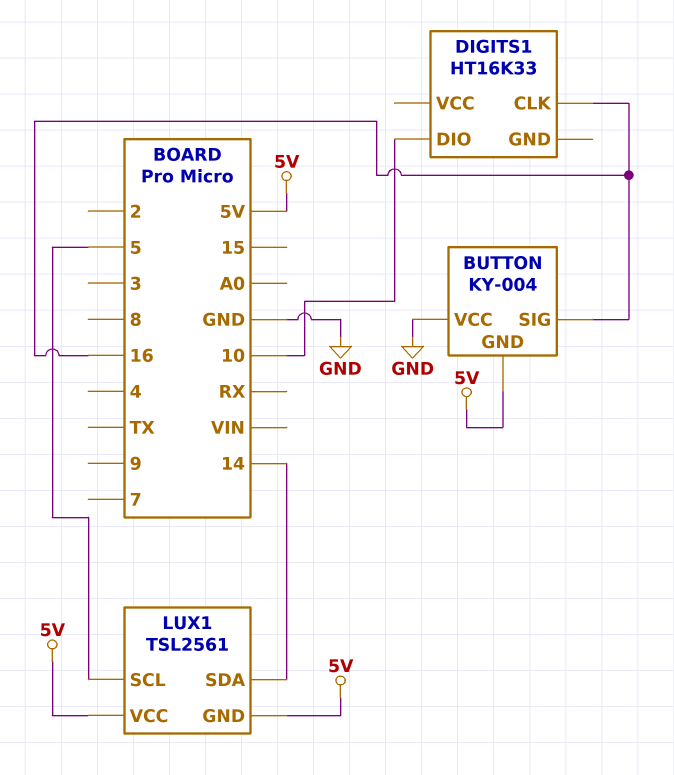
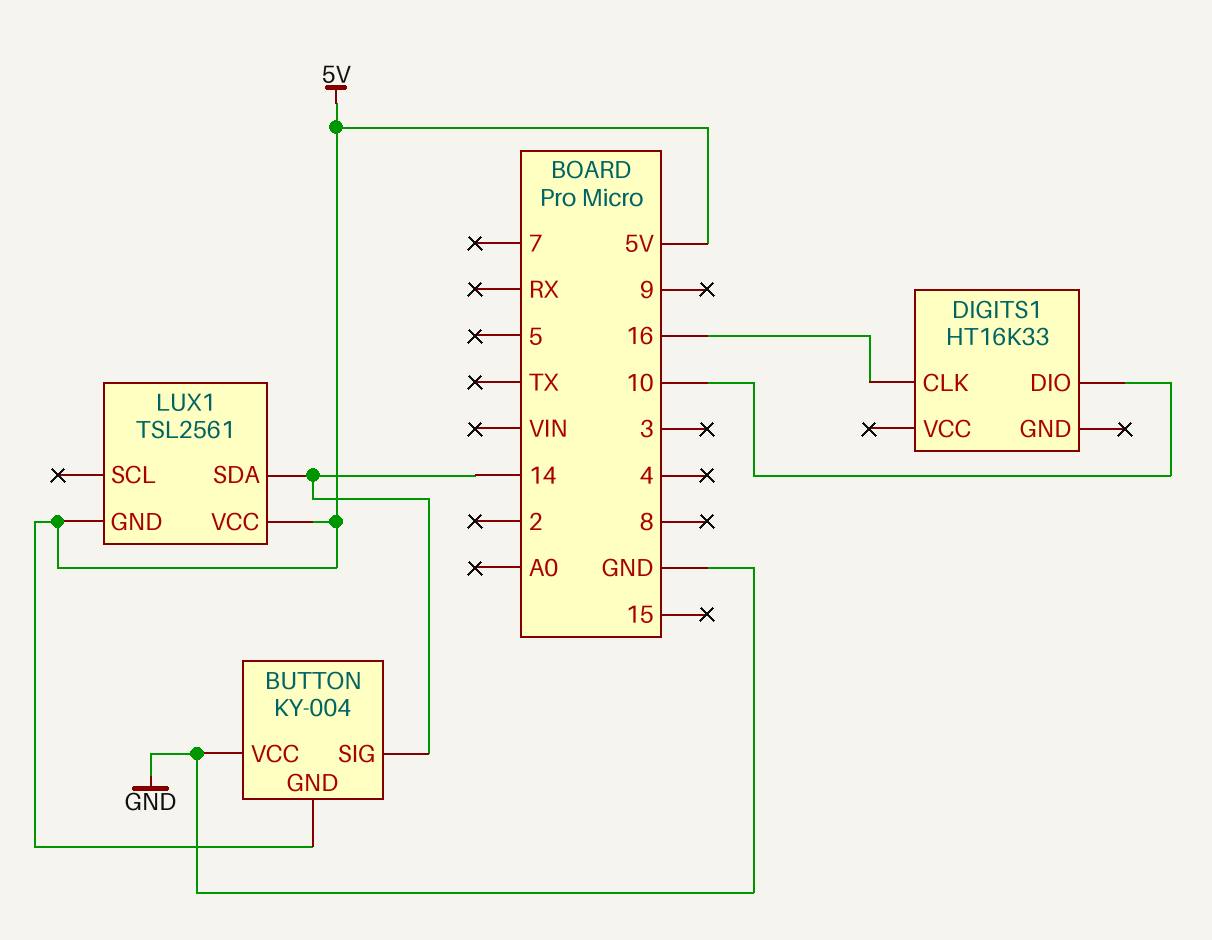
BUTTON pin SIG: 16 -> 14
LUX1 pin SCL: 5 -> none

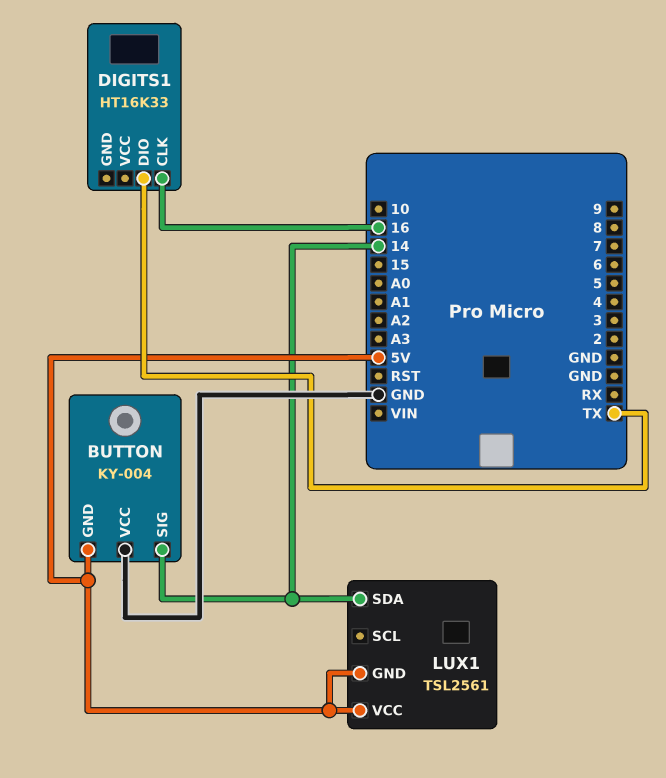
DIGITS1 pin DIO: 10 -> TX

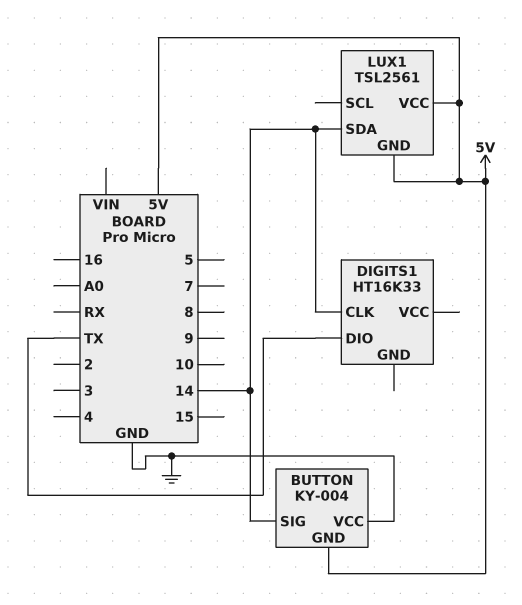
DIGITS1 pin CLK: 16 -> 14

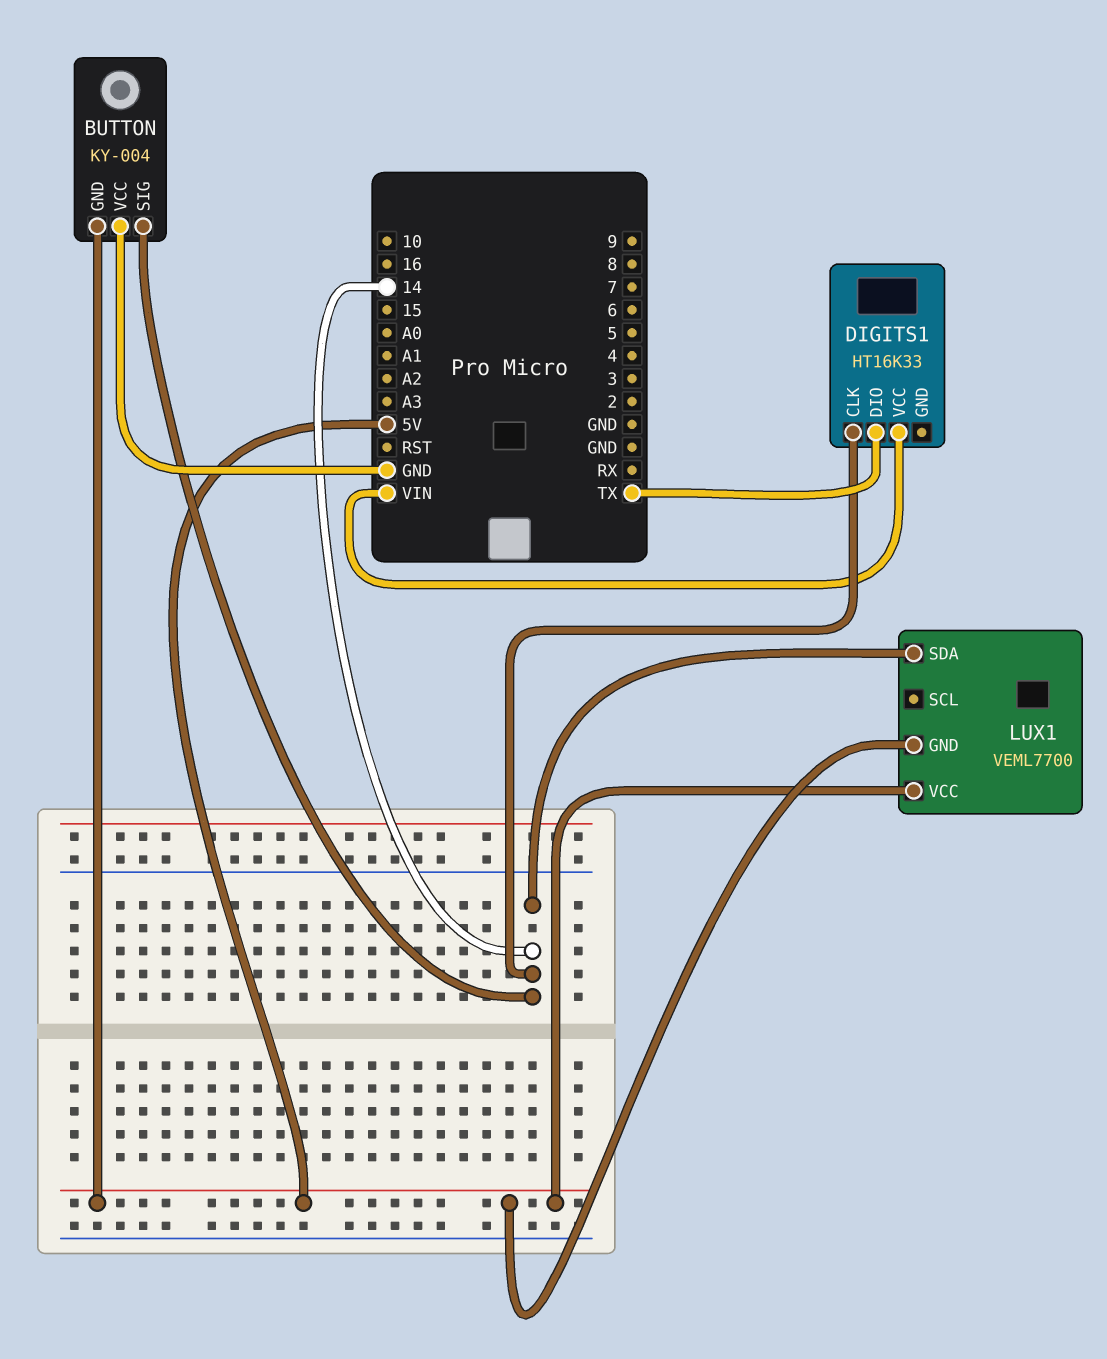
DIGITS1 pin VCC: none -> VIN
LUX1: TSL2561 -> VEML7700

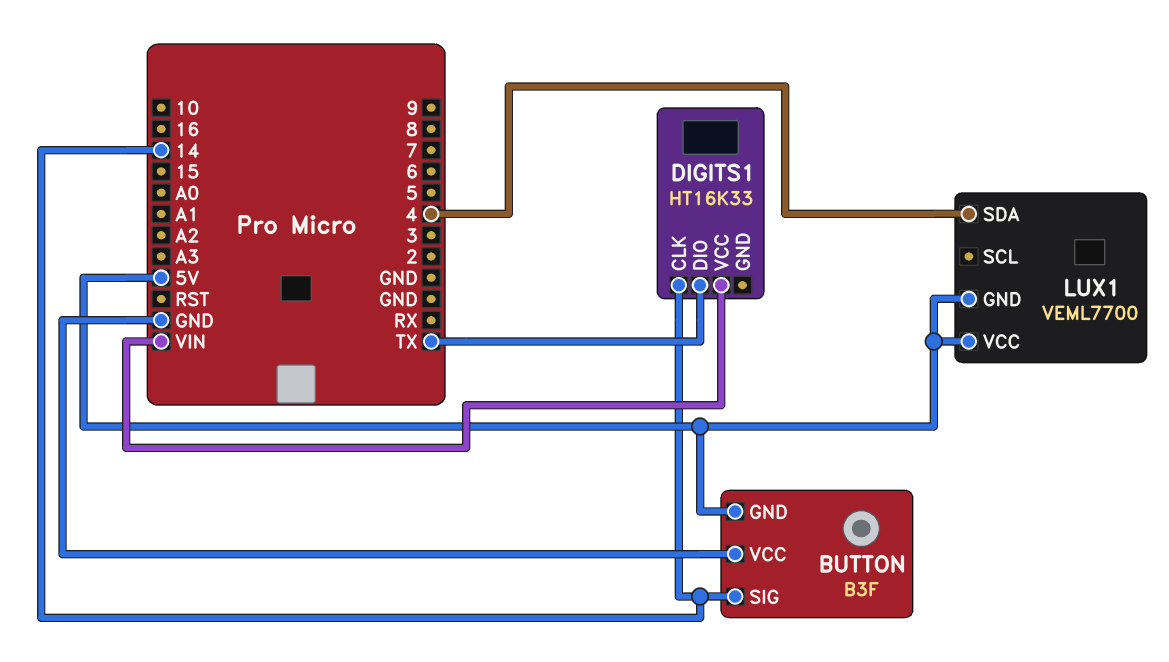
BUTTON: KY-004 -> B3F
LUX1 pin SDA: 14 -> 4

